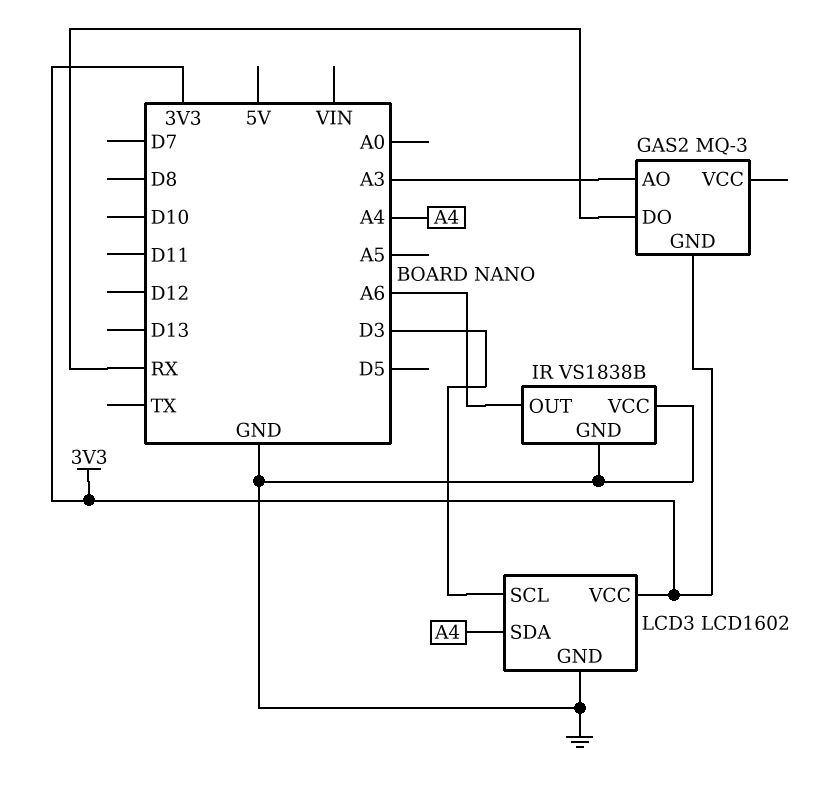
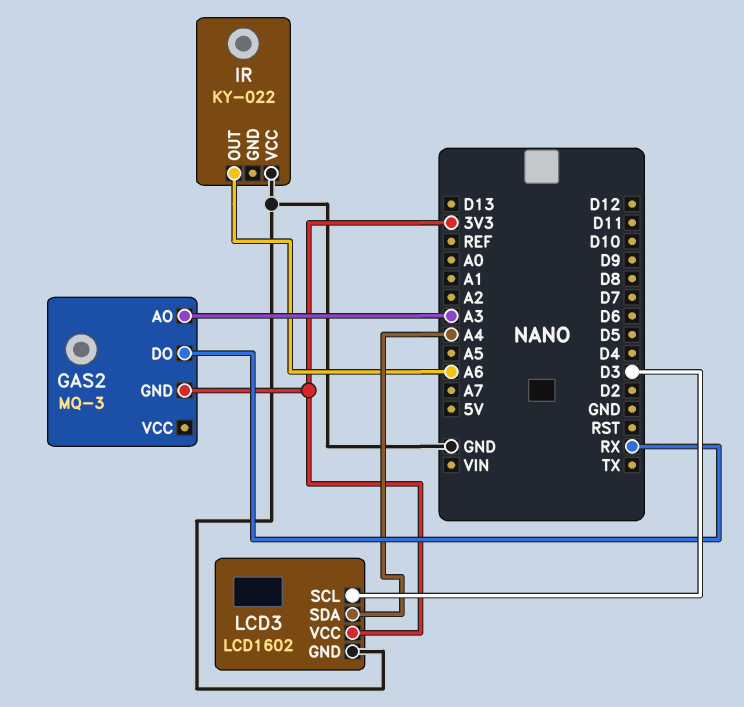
IR: VS1838B -> KY-022
IR pin GND: GND -> none

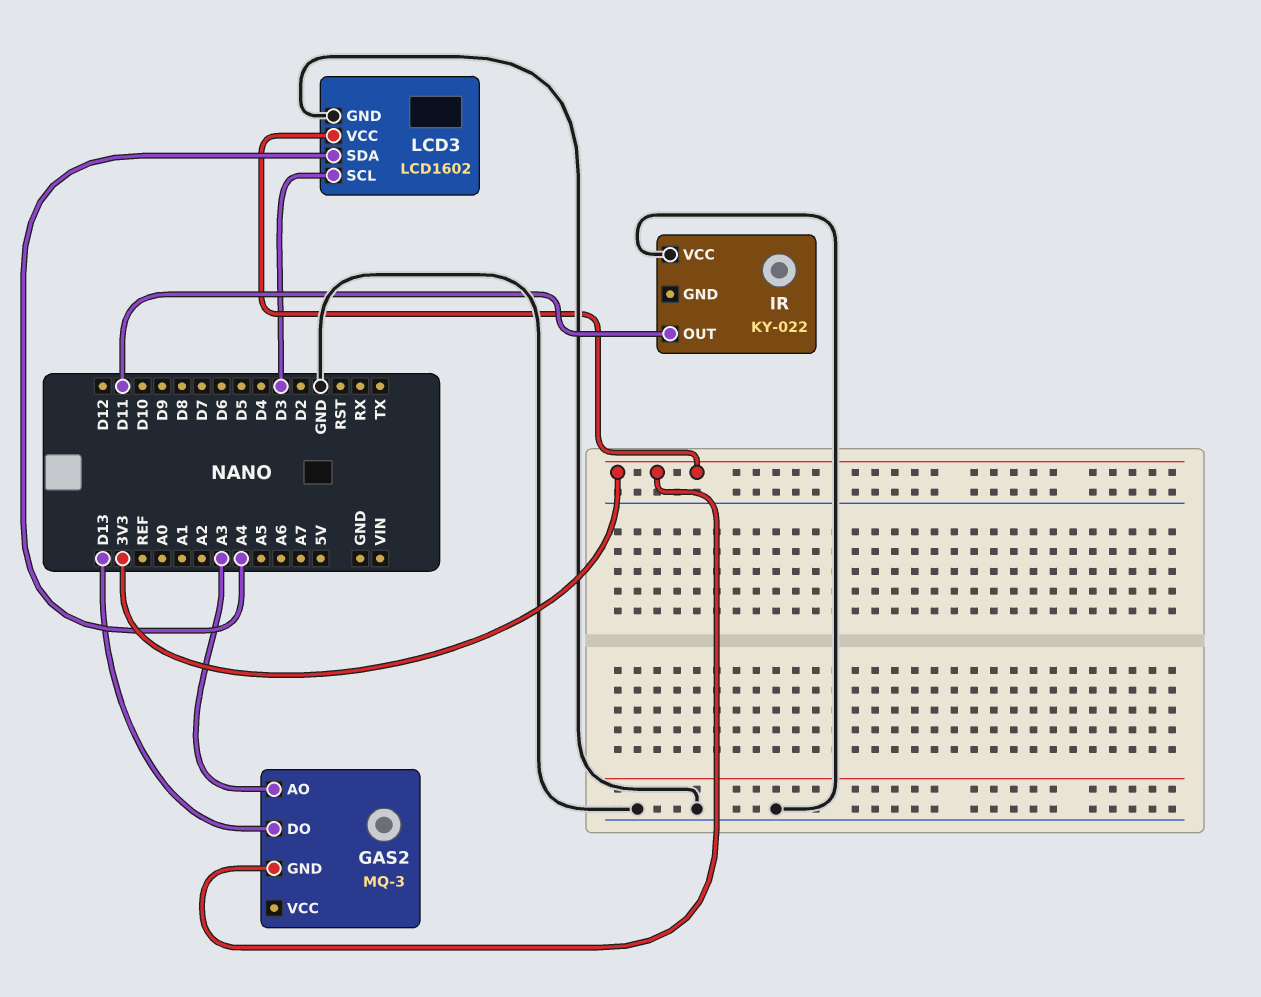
GAS2 pin DO: RX -> D13
IR pin OUT: A6 -> D11

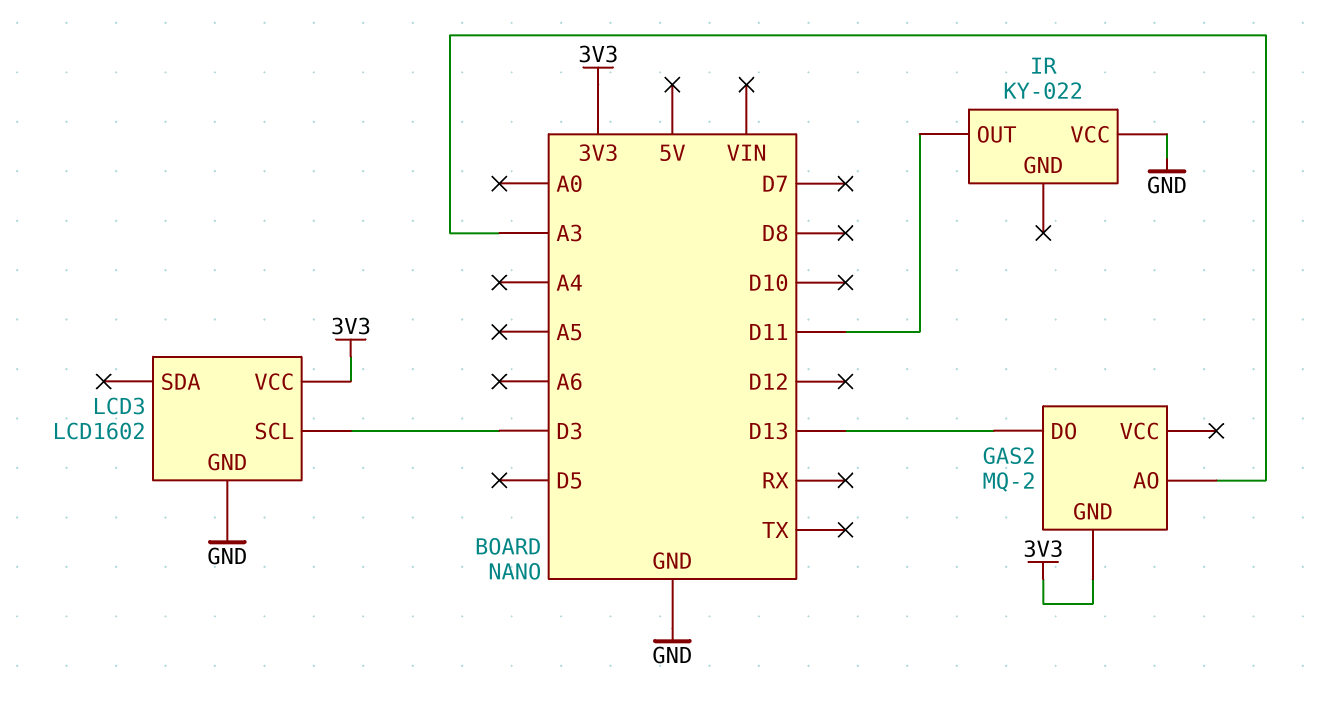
GAS2: MQ-3 -> MQ-2
LCD3 pin SDA: A4 -> none

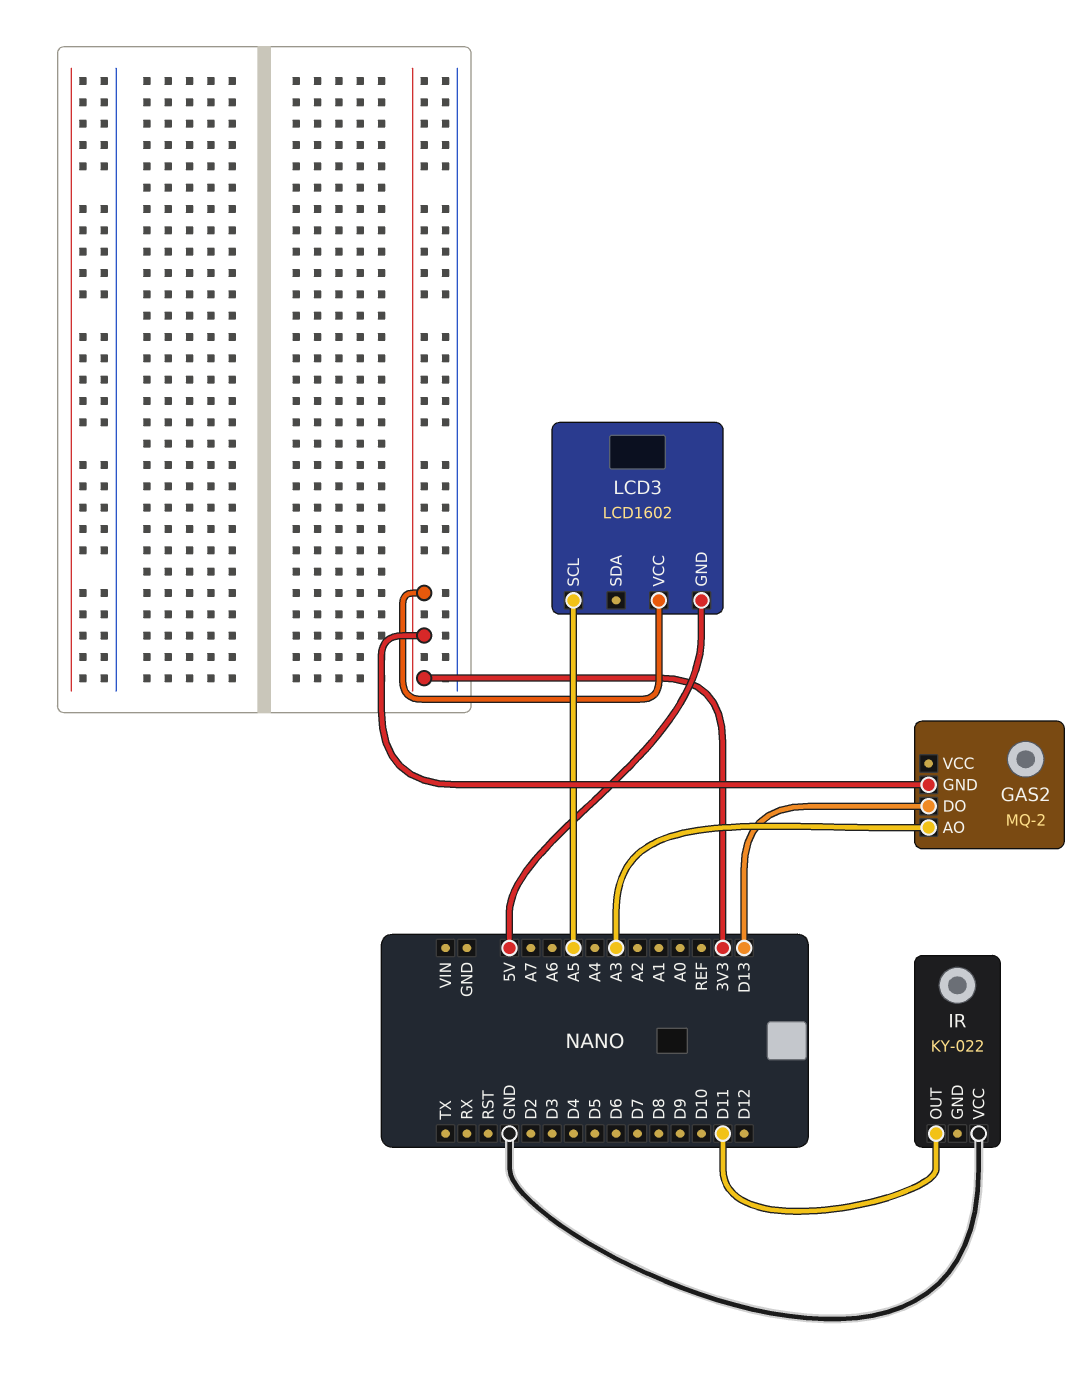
LCD3 pin GND: GND -> 5V
LCD3 pin SCL: D3 -> A5

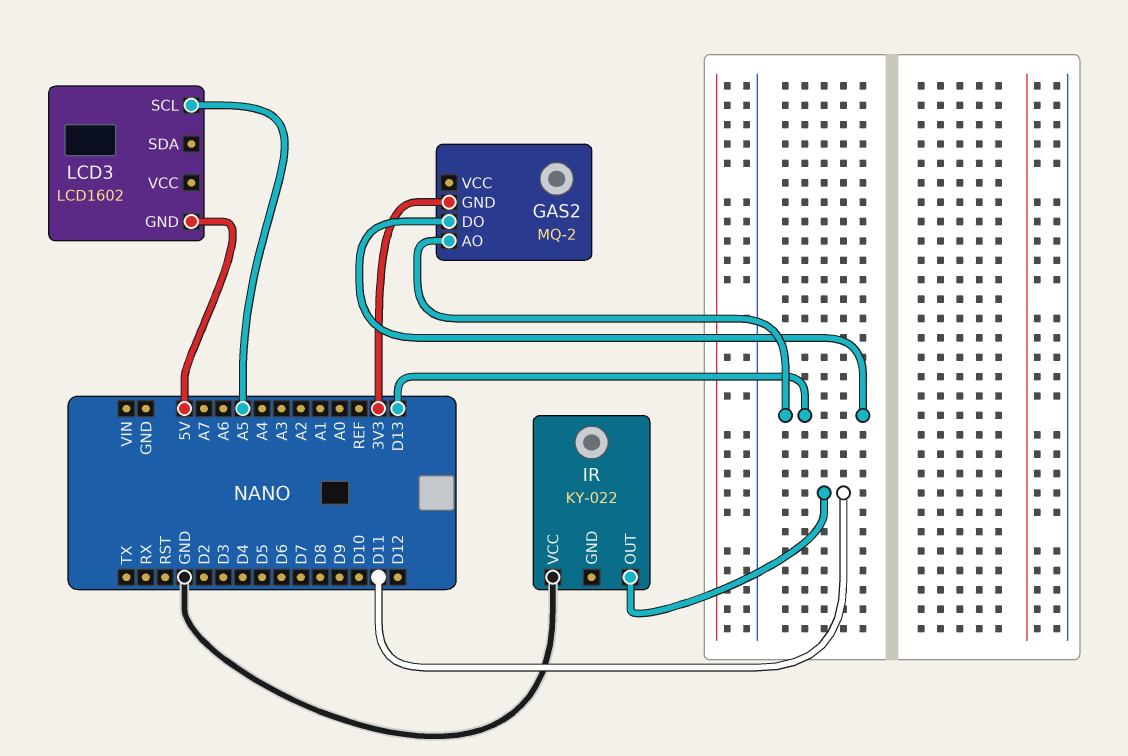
GAS2 pin AO: A3 -> D13
LCD3 pin VCC: 3V3 -> none

